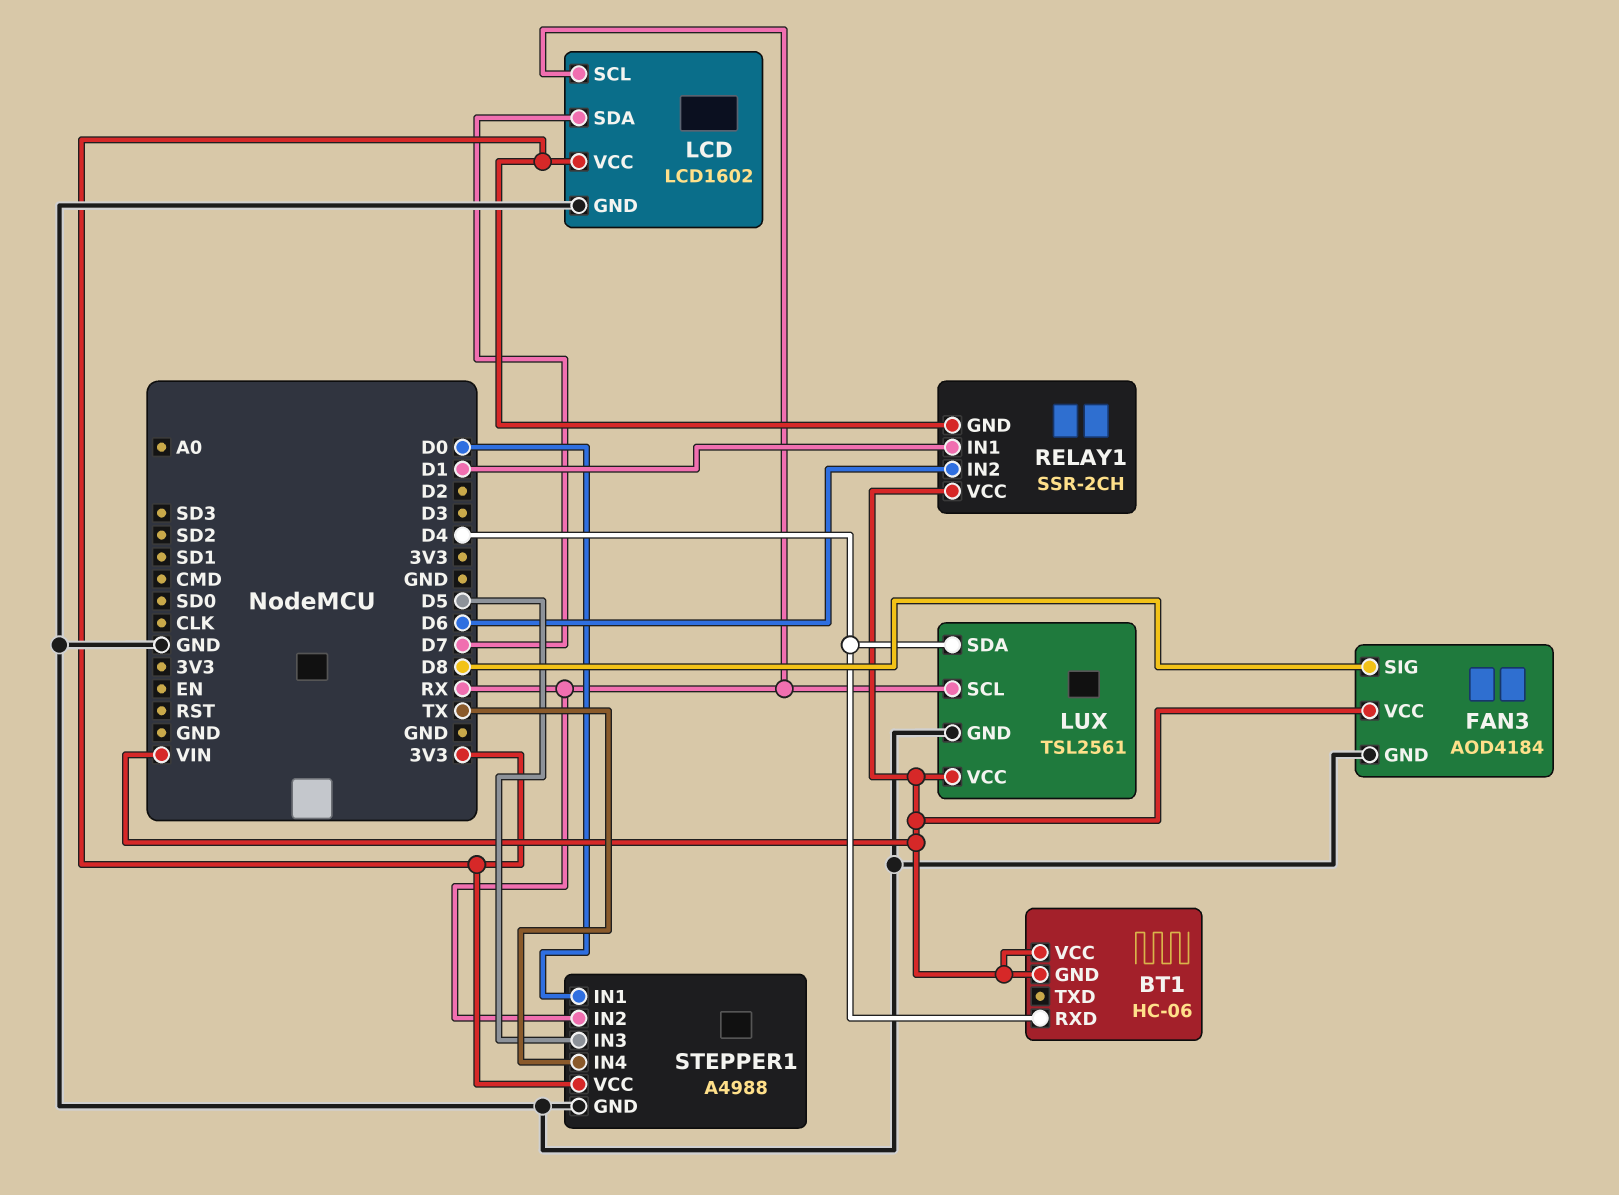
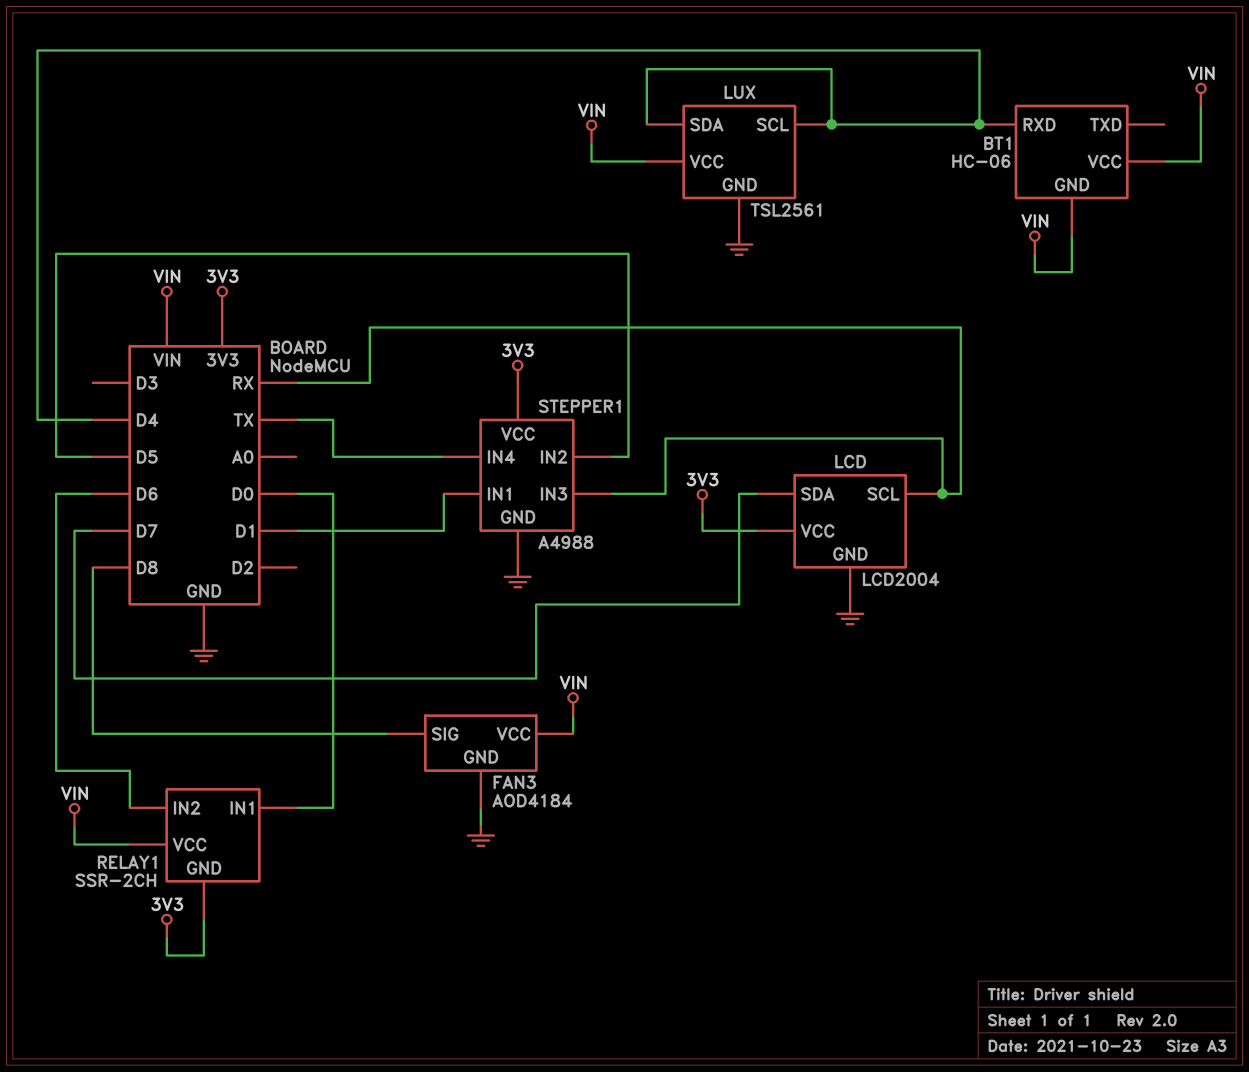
LCD: LCD1602 -> LCD2004
LUX pin SCL: RX -> D4
RELAY1 pin IN1: D1 -> D0
STEPPER1 pin IN1: D0 -> D1
STEPPER1 pin IN2: RX -> D5
STEPPER1 pin IN3: D5 -> RX

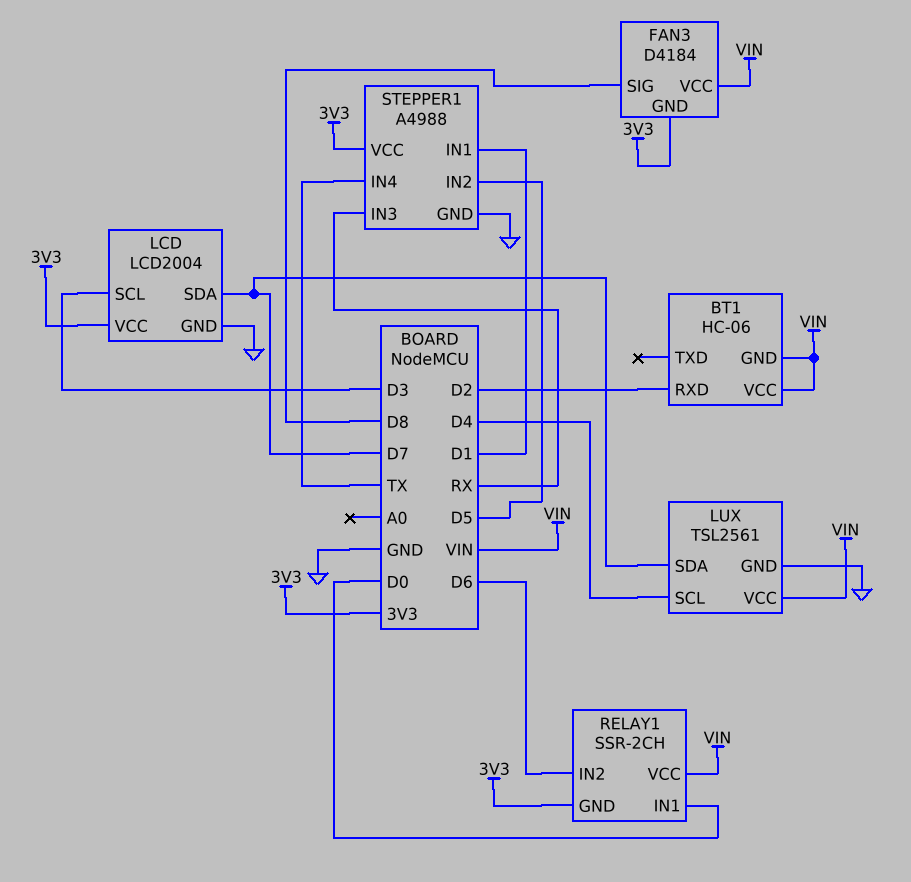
BT1 pin RXD: D4 -> D2
FAN3: AOD4184 -> D4184
FAN3 pin GND: GND -> 3V3
LCD pin SCL: RX -> D3
LUX pin SDA: D4 -> D7

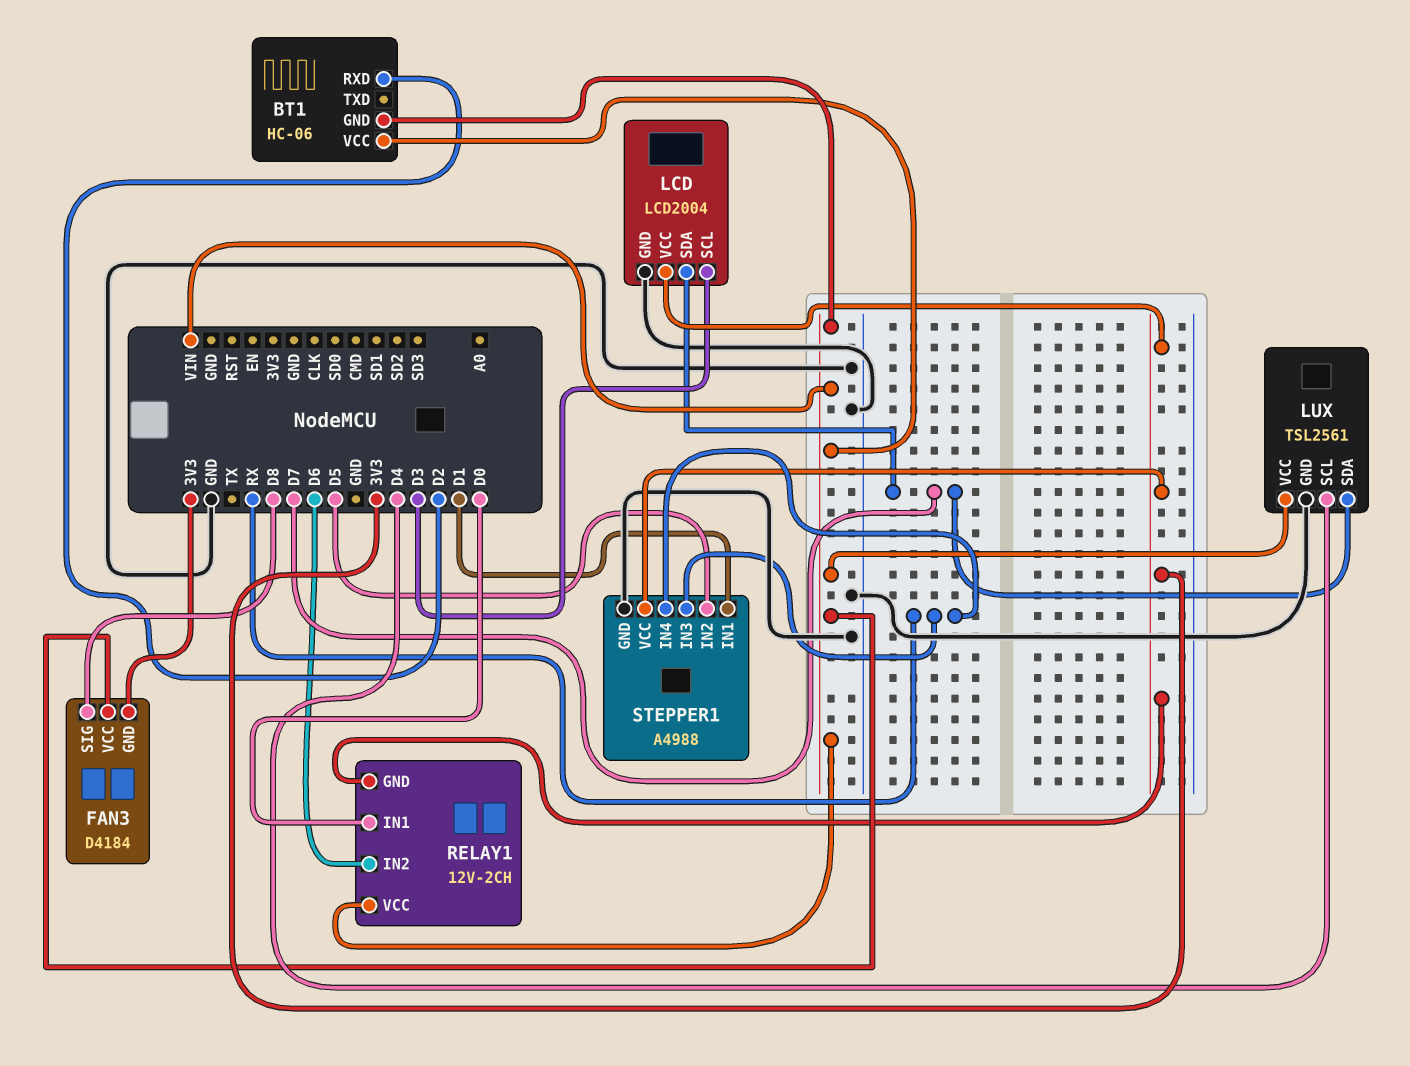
RELAY1: SSR-2CH -> 12V-2CH
STEPPER1 pin IN4: TX -> RX

